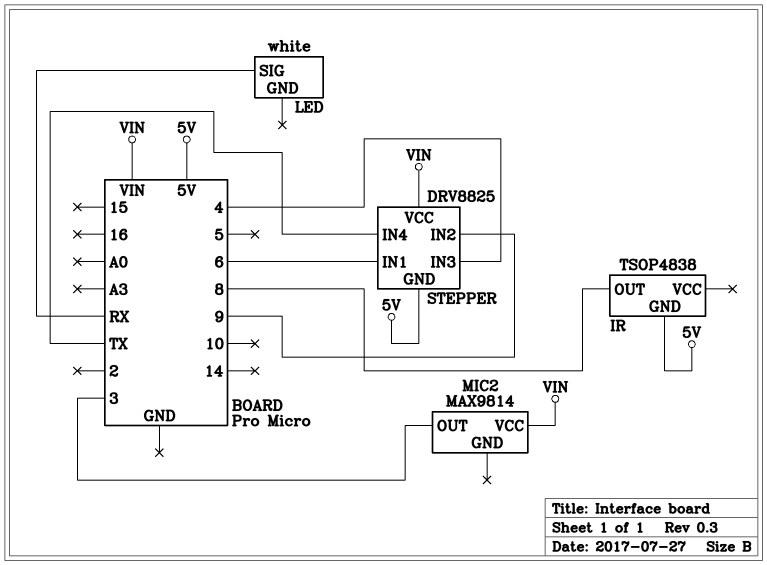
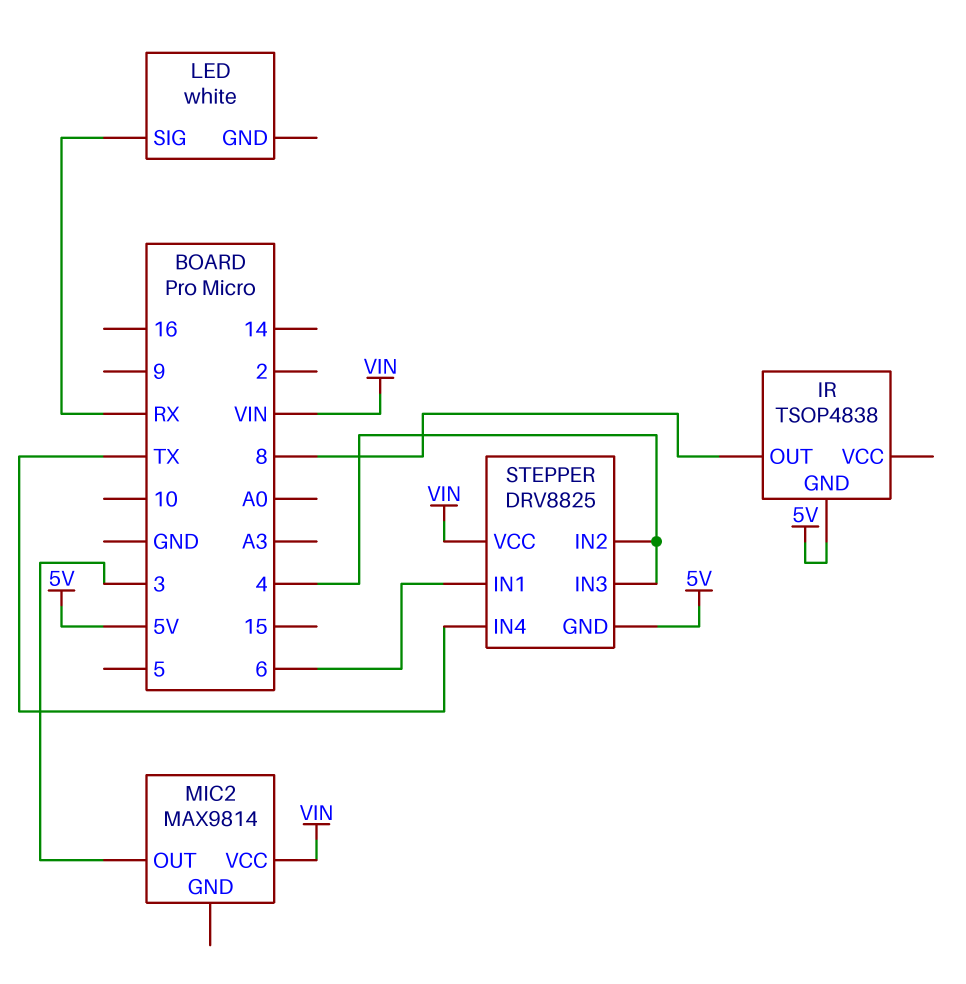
STEPPER pin IN2: 9 -> 4

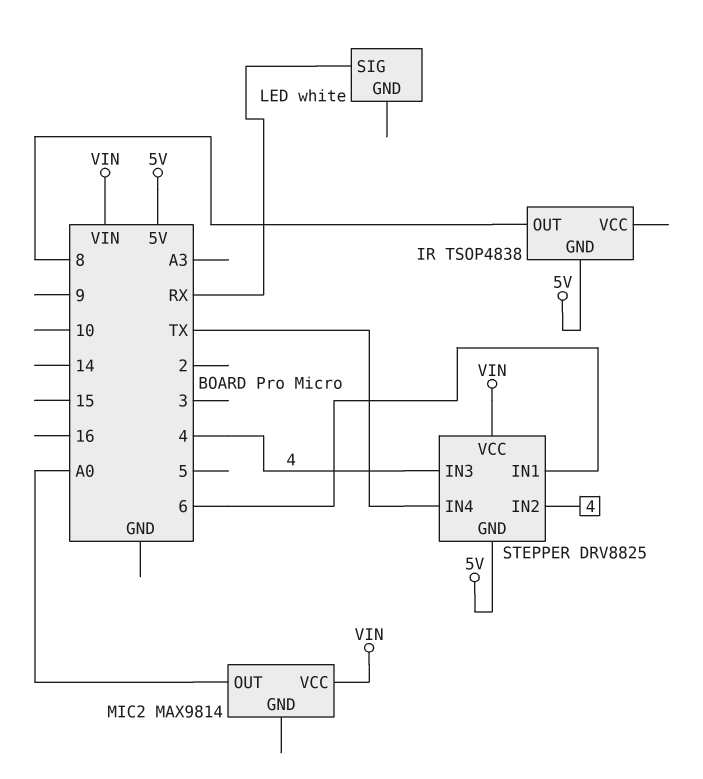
MIC2 pin OUT: 3 -> A0

